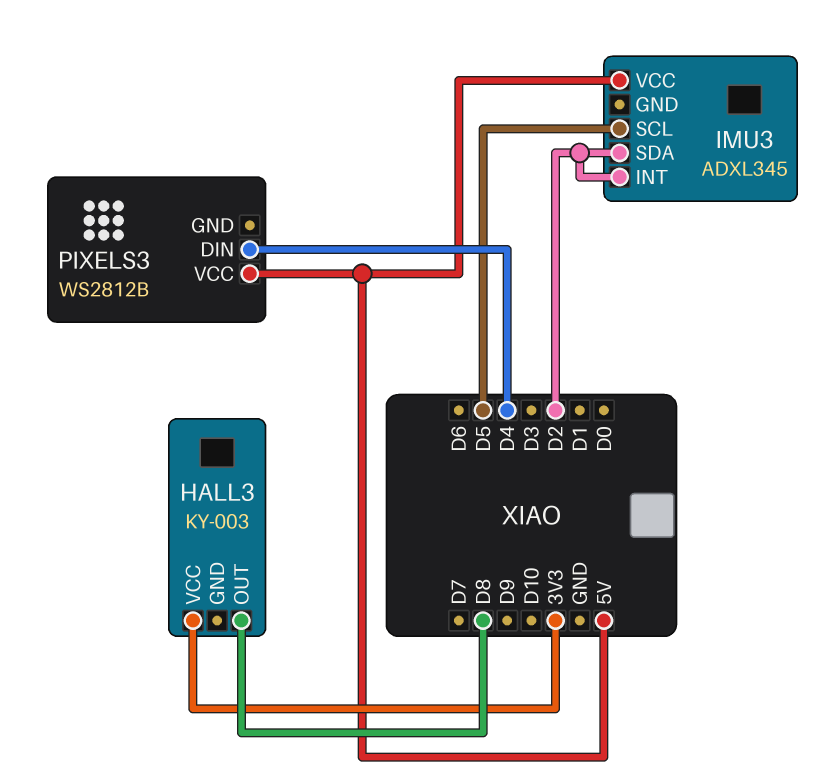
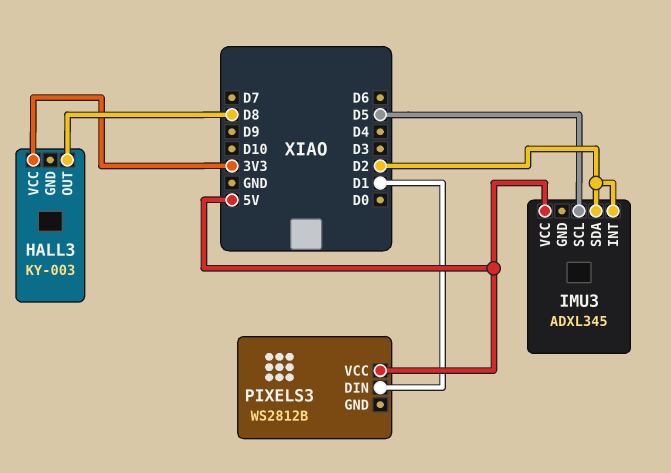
PIXELS3 pin DIN: D4 -> D1

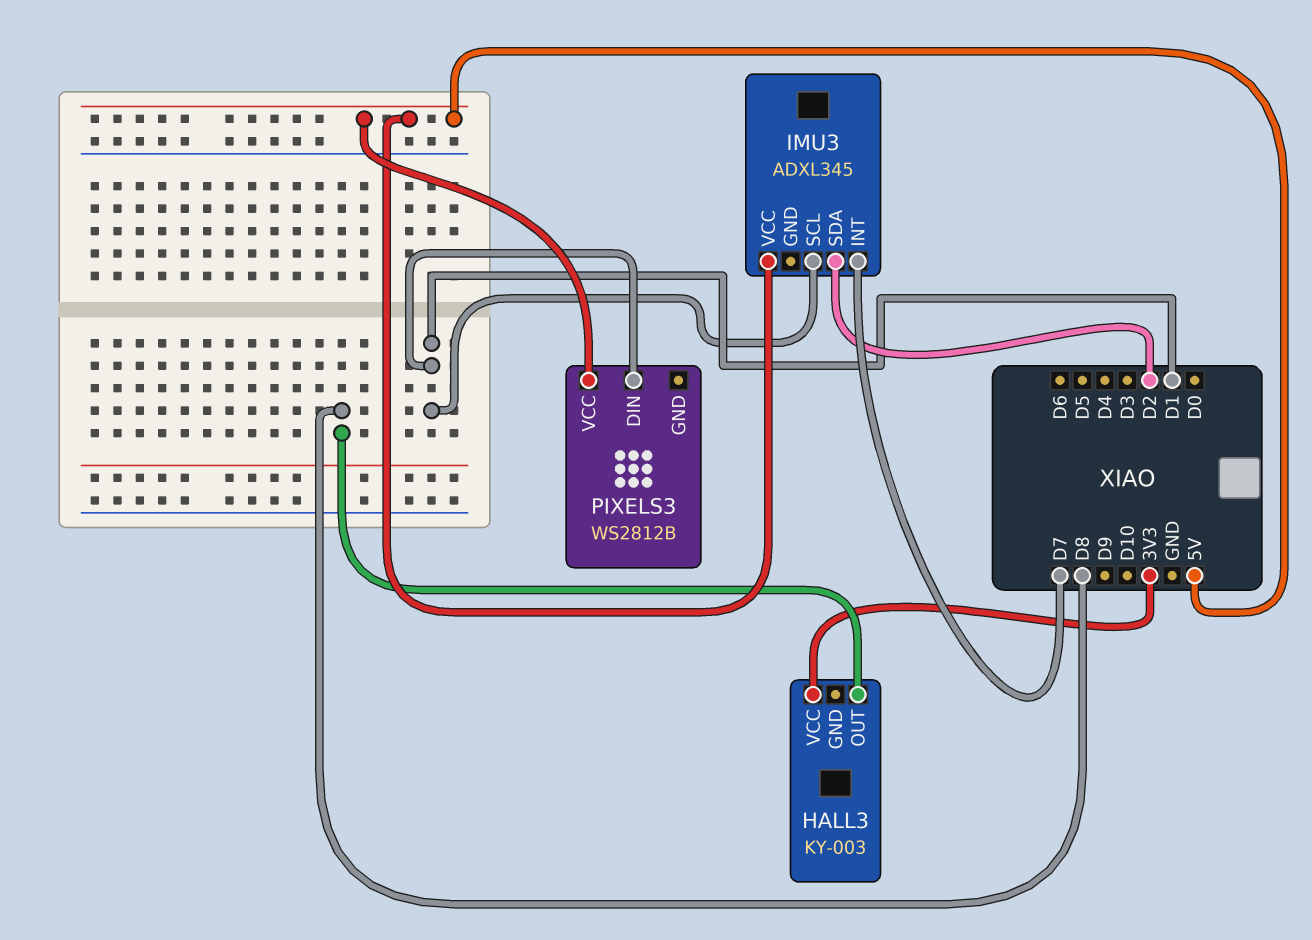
IMU3 pin INT: D2 -> D7
IMU3 pin SCL: D5 -> D1

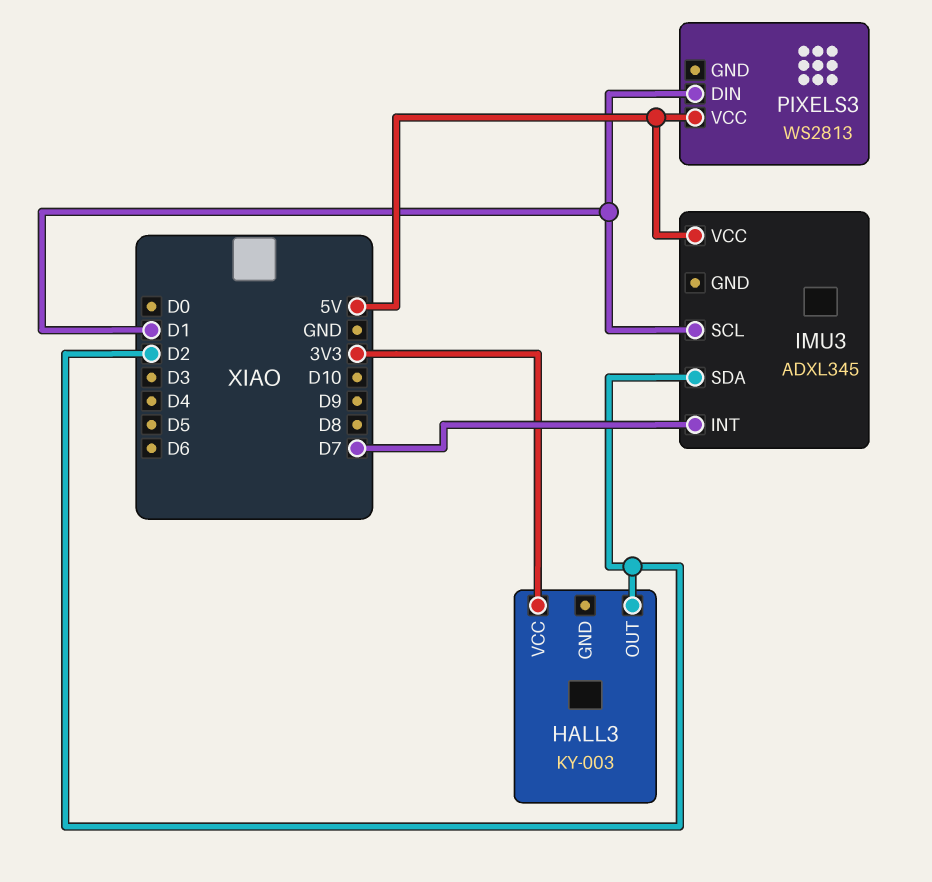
HALL3 pin OUT: D8 -> D2
PIXELS3: WS2812B -> WS2813

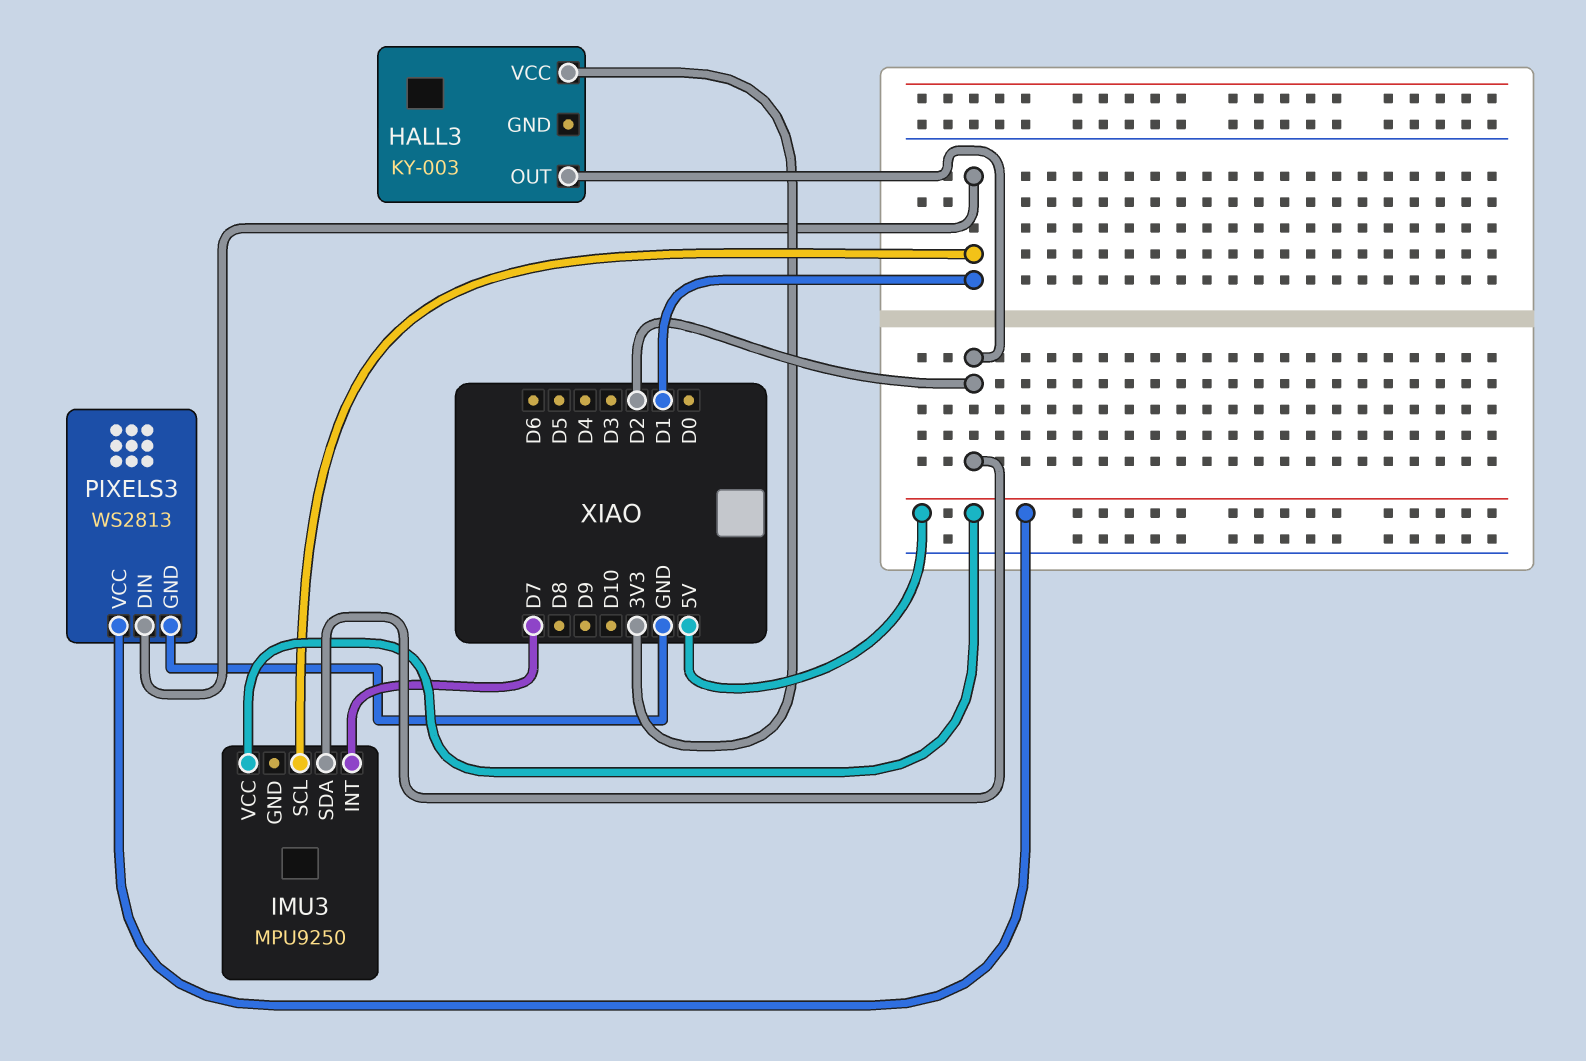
IMU3: ADXL345 -> MPU9250
PIXELS3 pin GND: none -> GND

